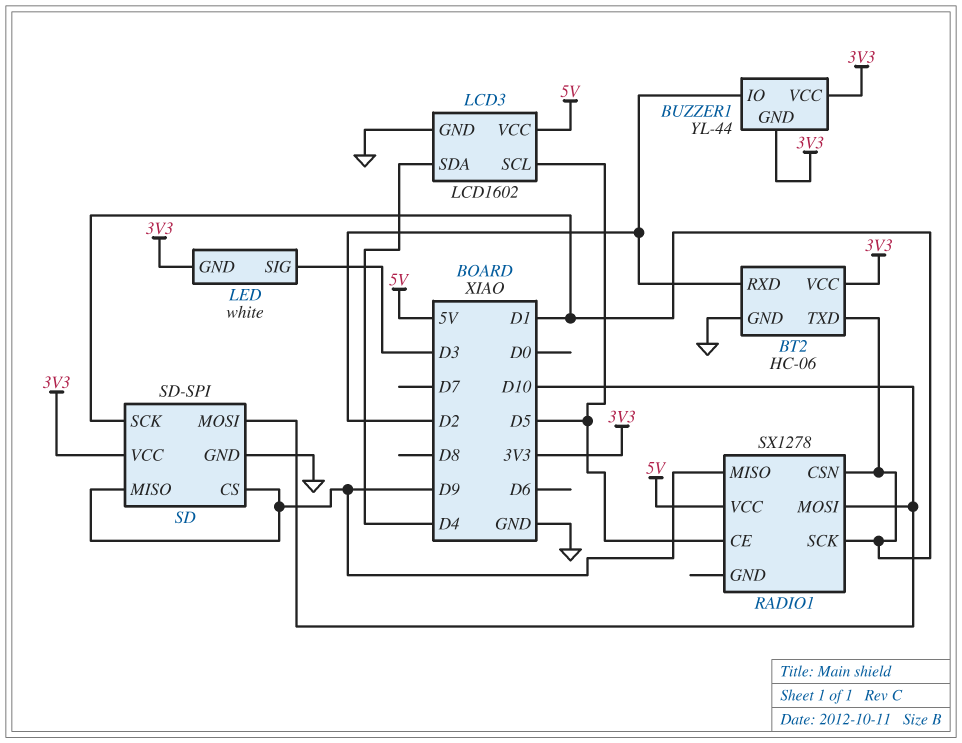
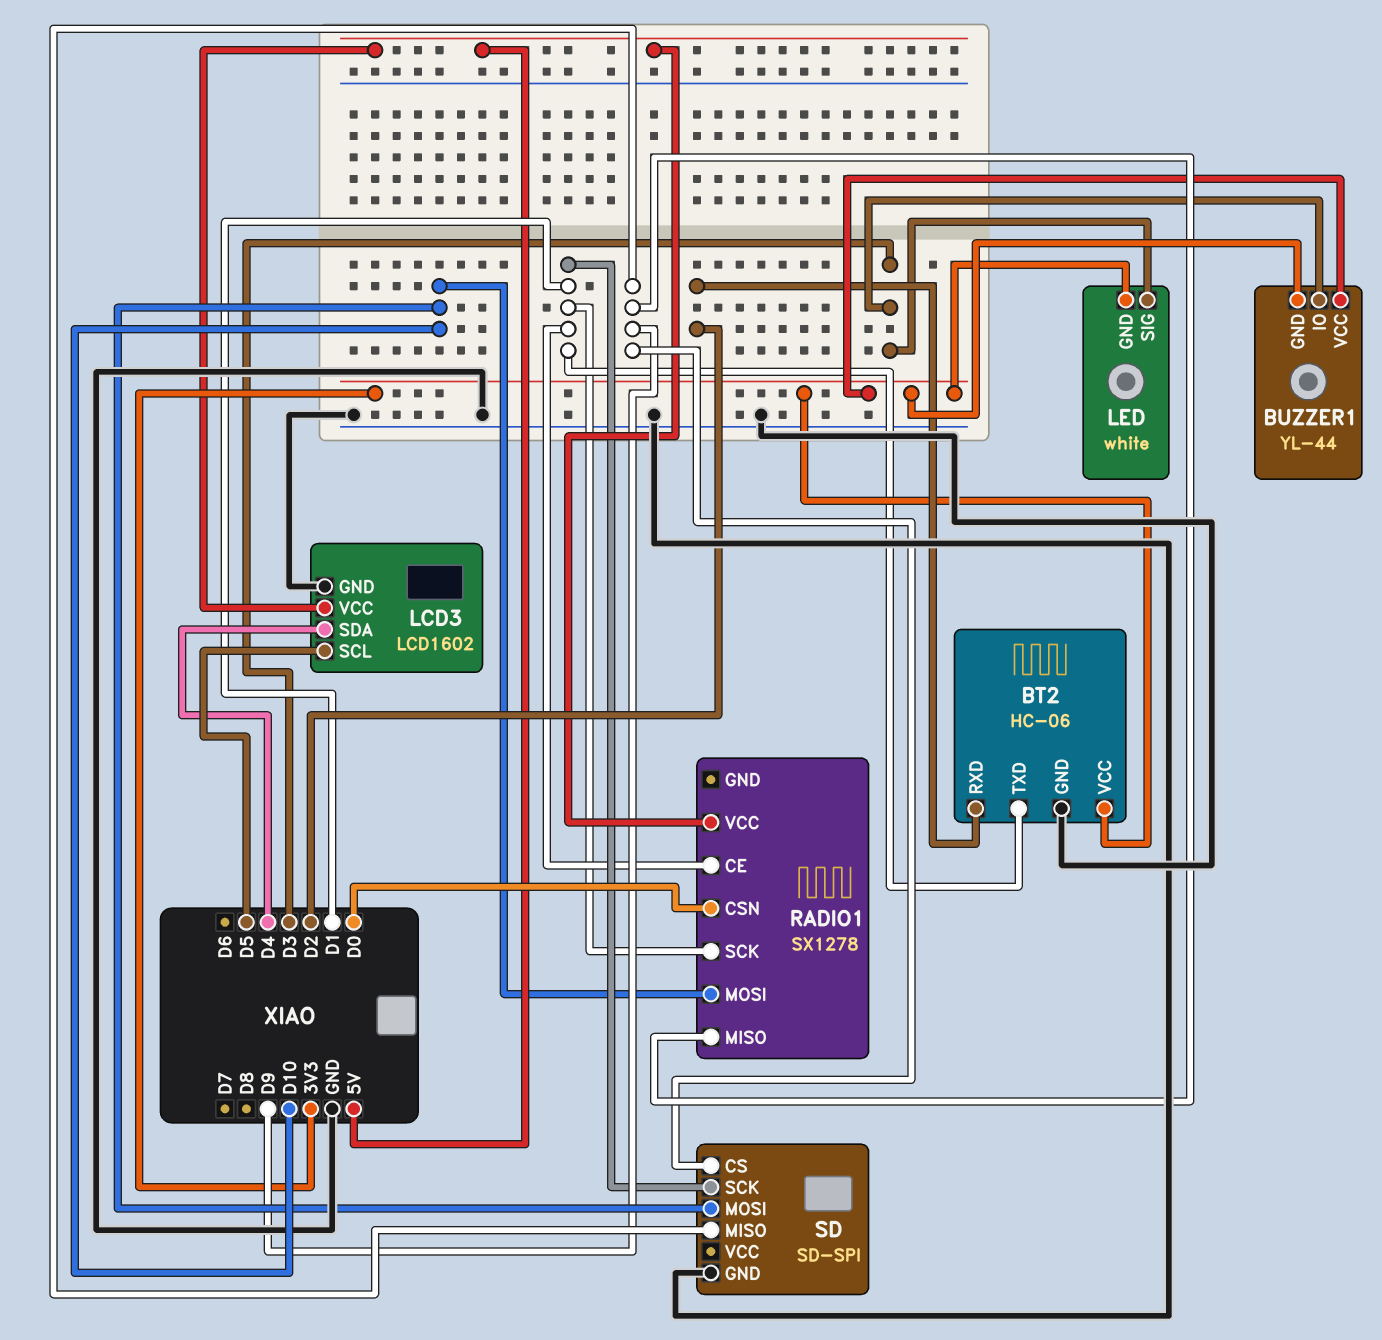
BUZZER1 pin IO: D2 -> D3
RADIO1 pin CE: D5 -> D1
RADIO1 pin CSN: D1 -> D0
SD pin VCC: 3V3 -> none

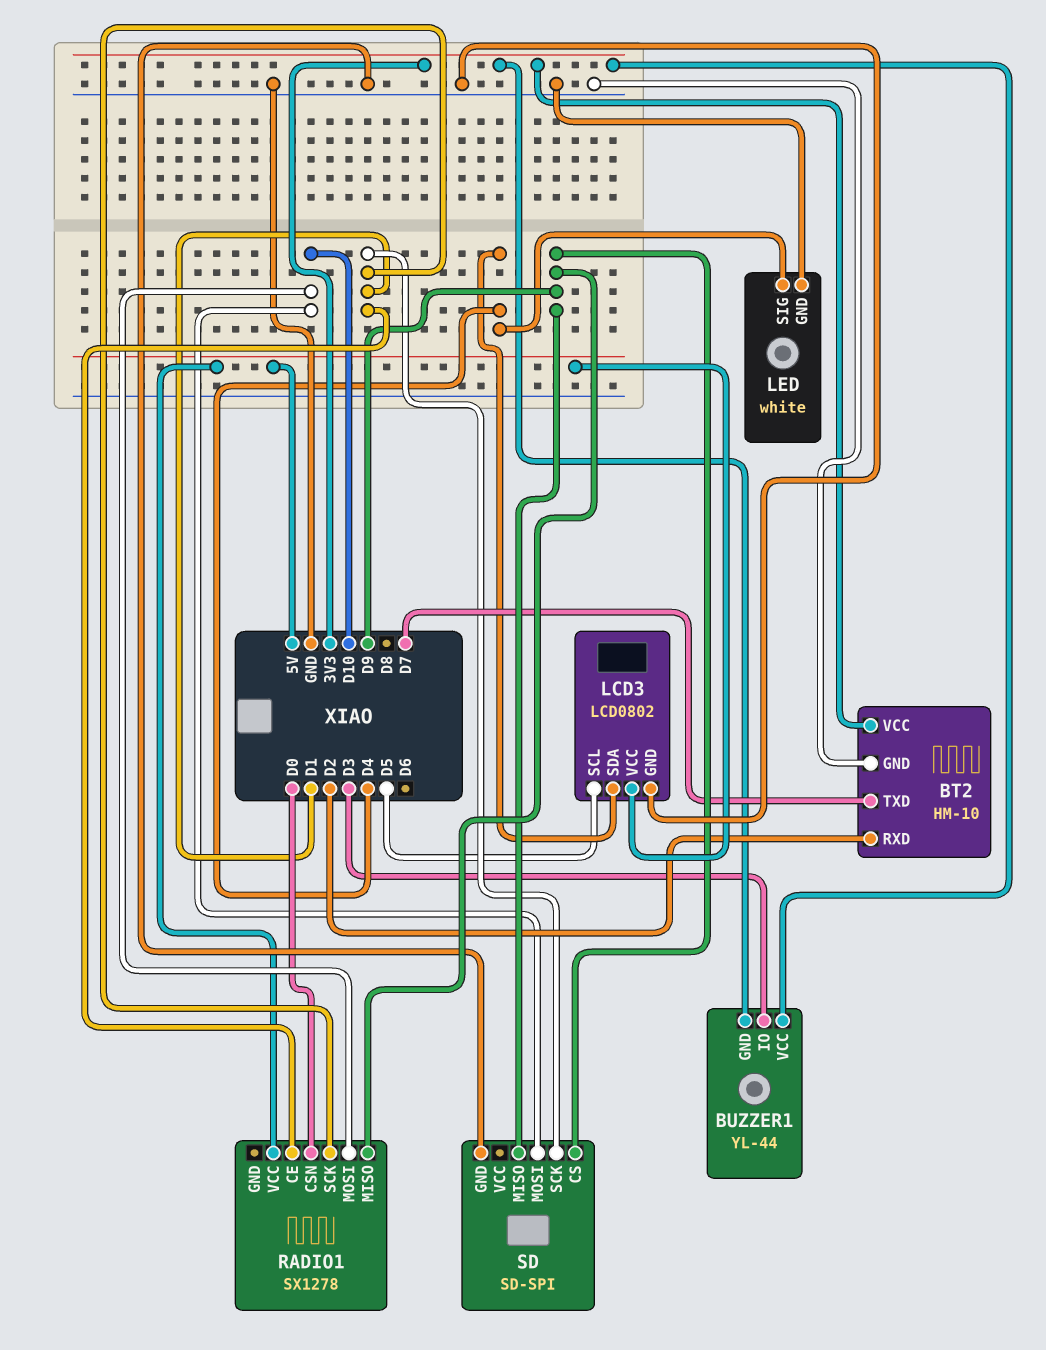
BT2: HC-06 -> HM-10
BT2 pin TXD: D1 -> D7
LCD3: LCD1602 -> LCD0802
LED pin GND: 3V3 -> GND
LED pin SIG: D3 -> D4

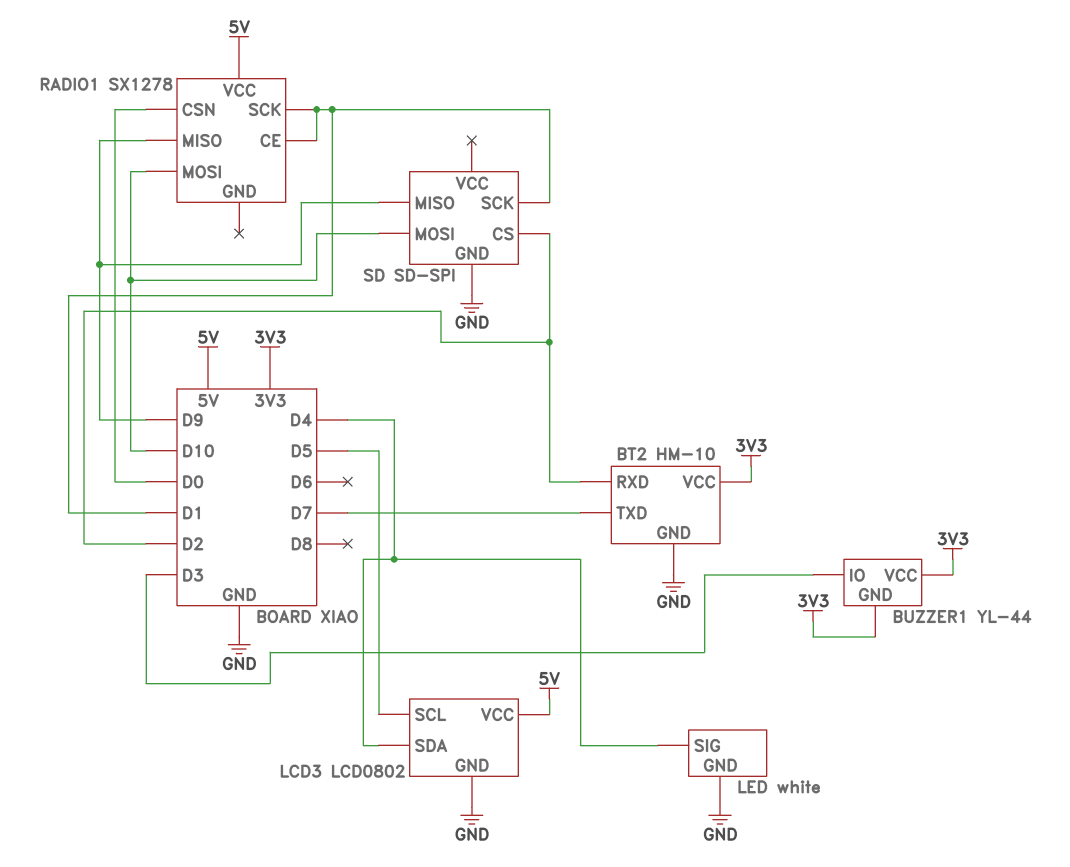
SD pin CS: D9 -> D2

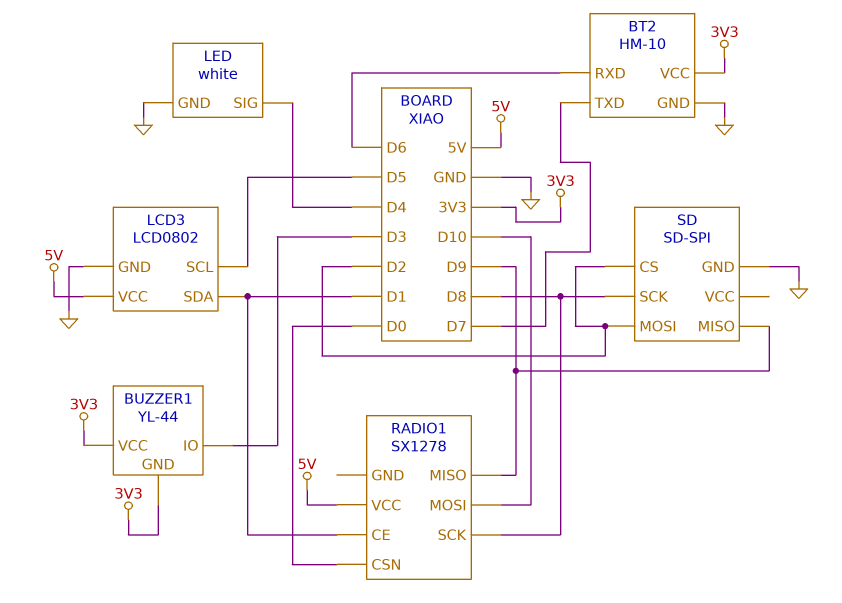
BT2 pin RXD: D2 -> D6
LCD3 pin SDA: D4 -> D1
RADIO1 pin SCK: D1 -> D8
SD pin MOSI: D10 -> D2
SD pin SCK: D1 -> D8

